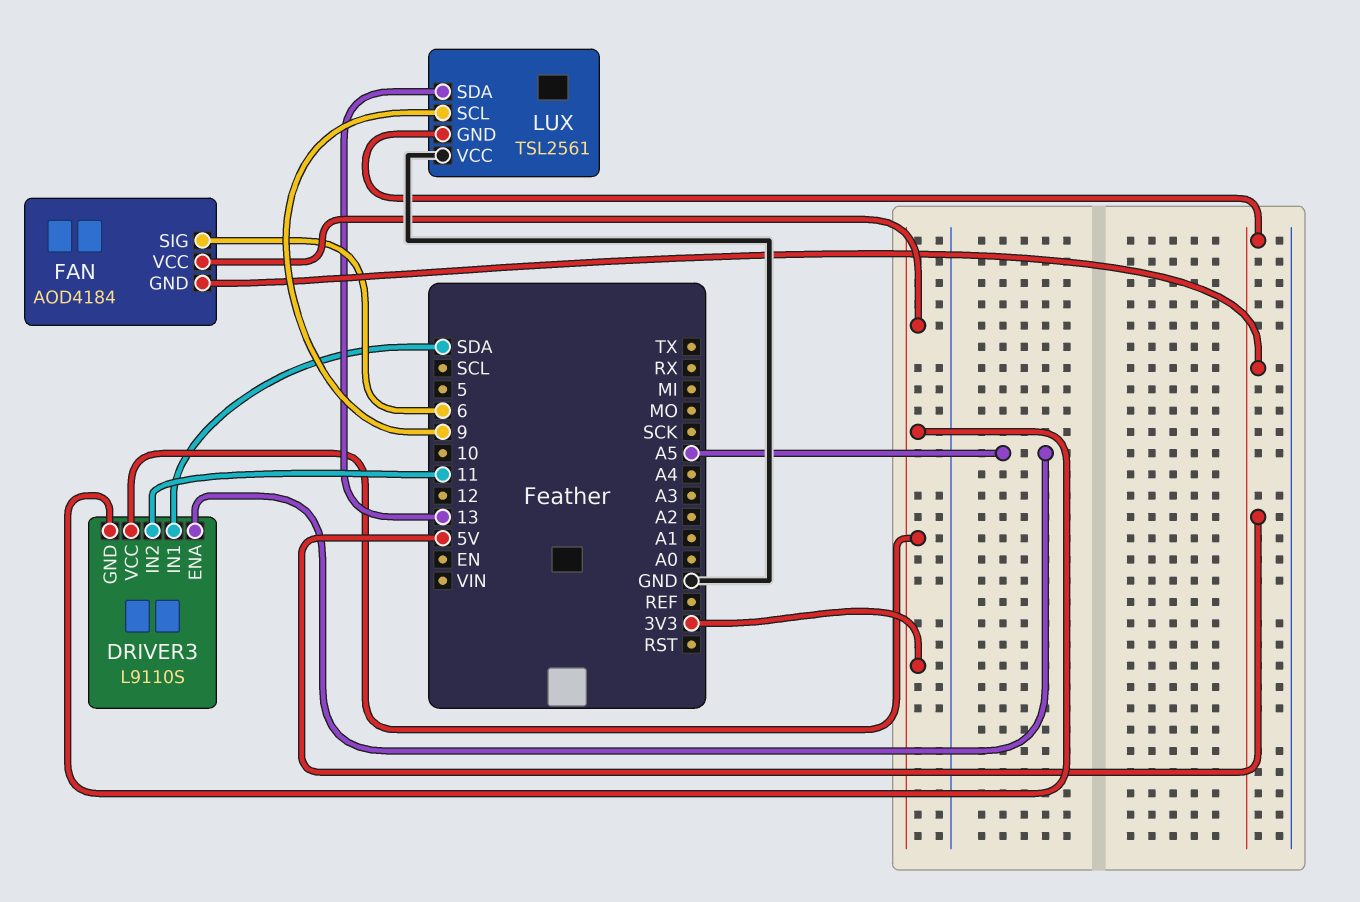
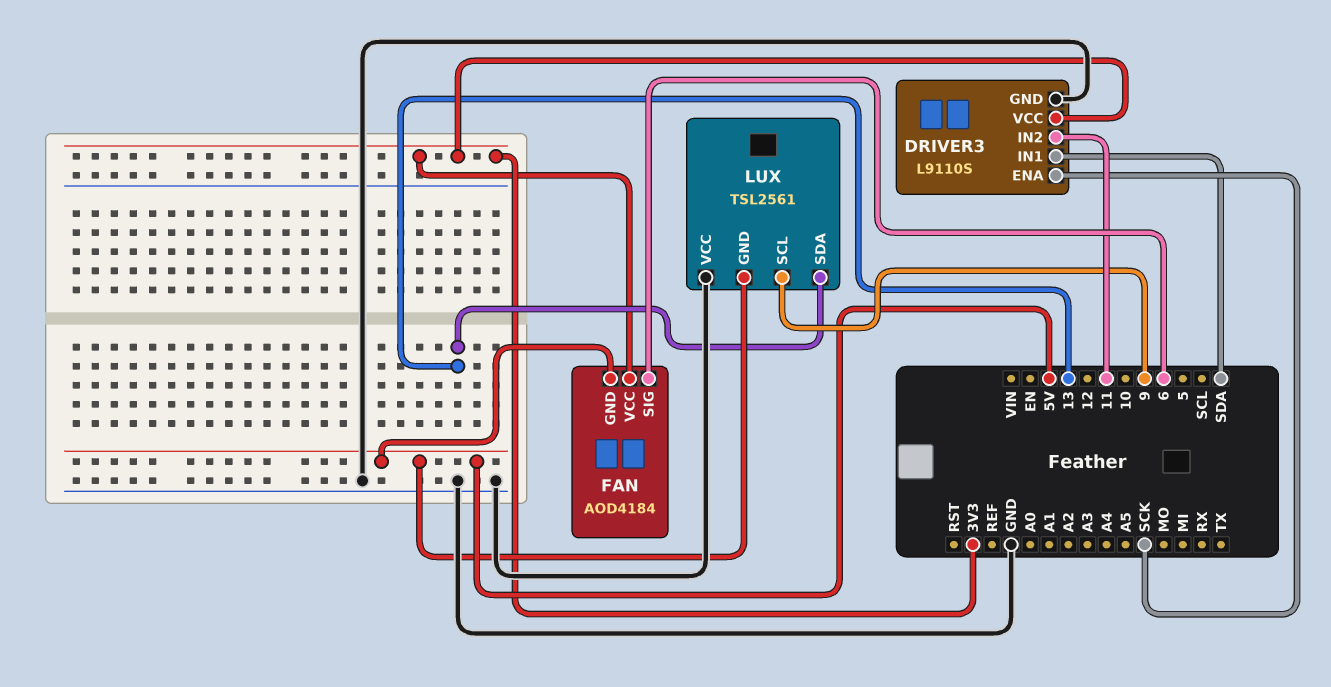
DRIVER3 pin ENA: A5 -> SCK
DRIVER3 pin GND: 3V3 -> GND

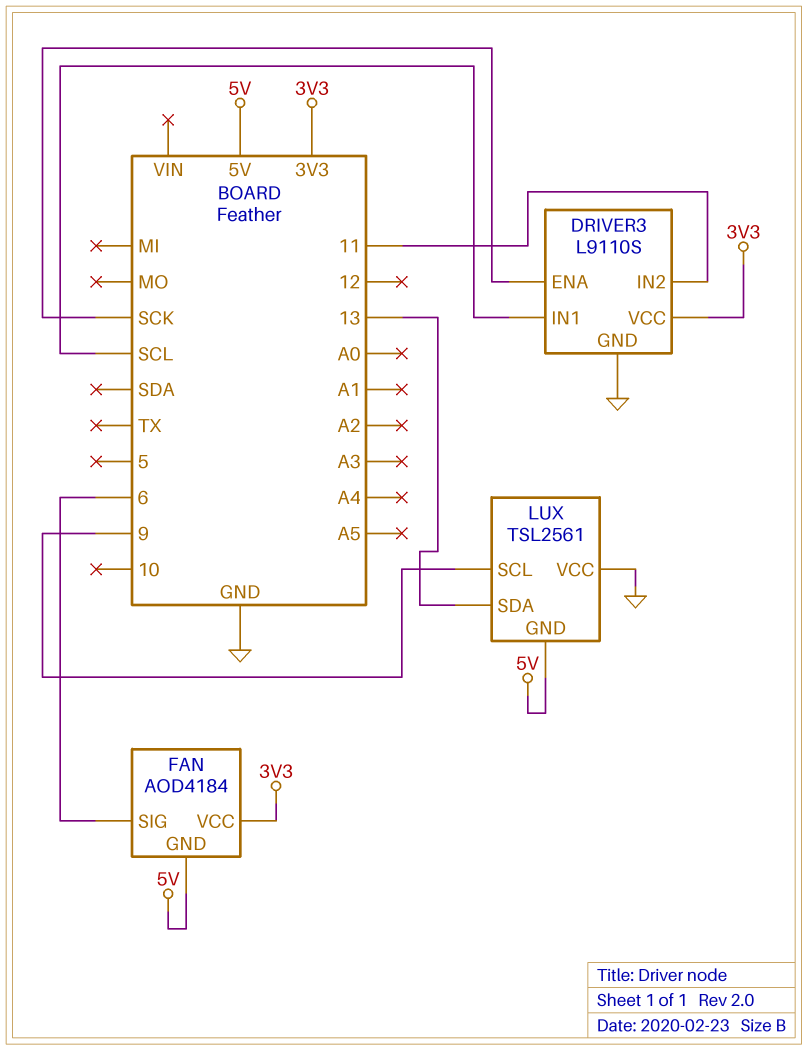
DRIVER3 pin IN1: SDA -> SCL

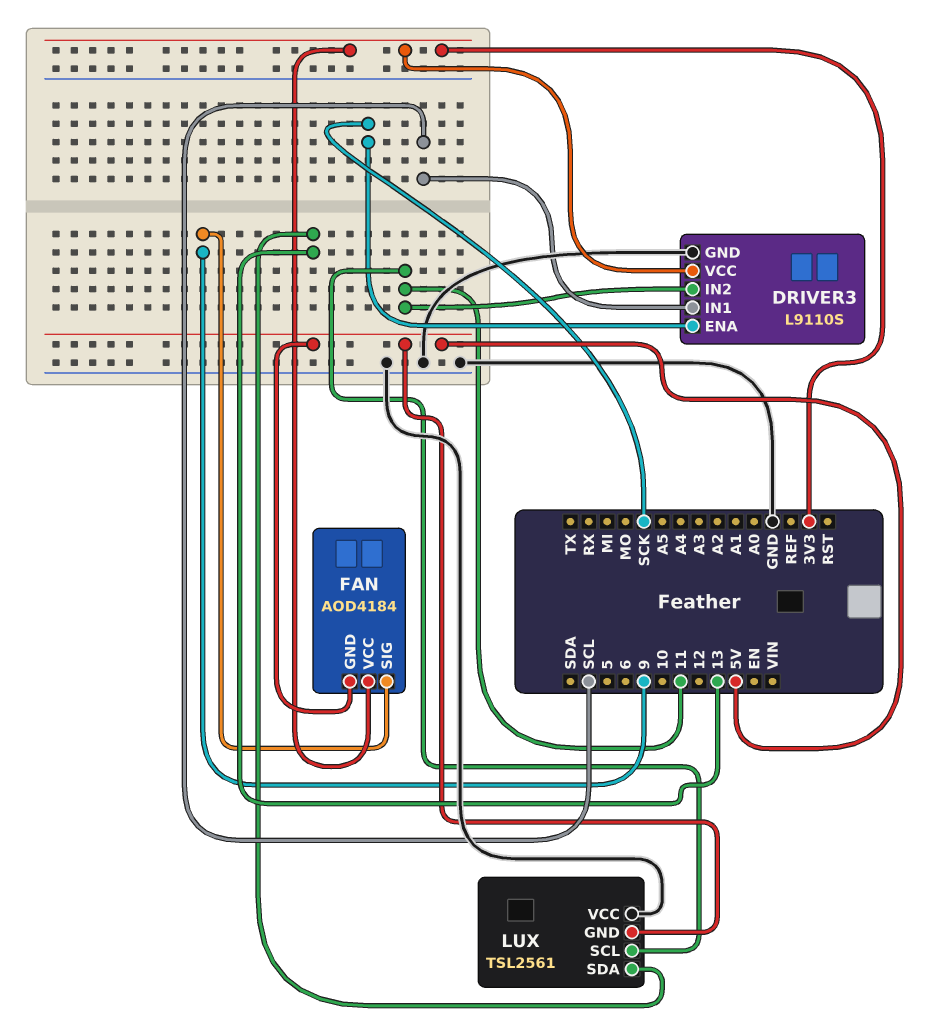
FAN pin SIG: 6 -> 9
LUX pin SCL: 9 -> 11

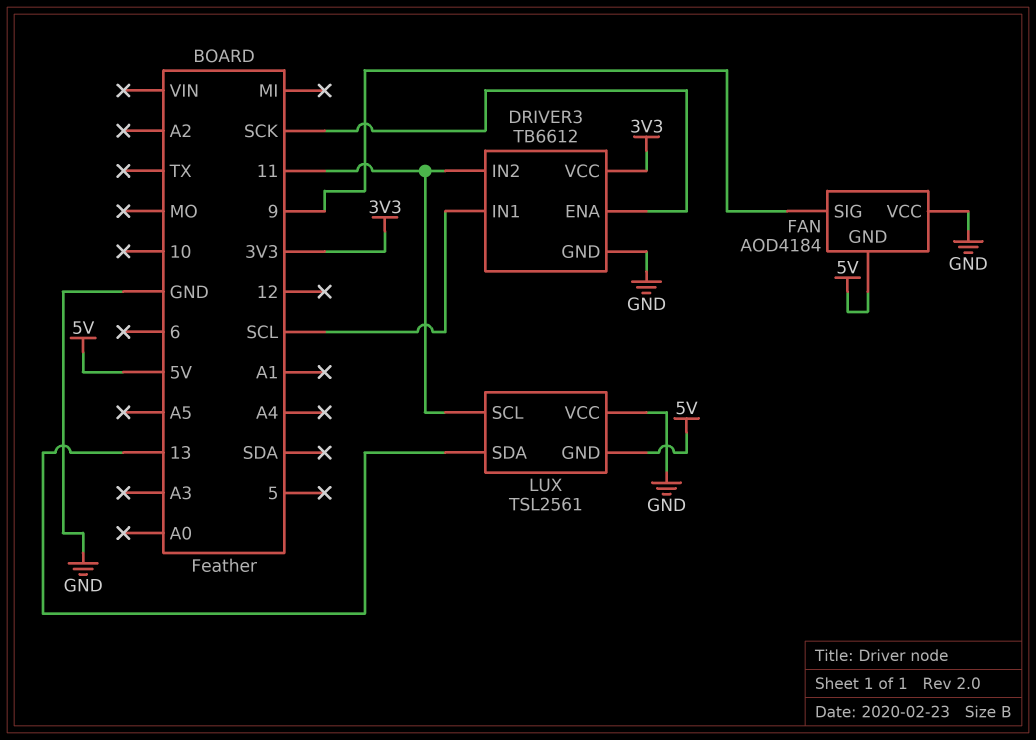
DRIVER3: L9110S -> TB6612
FAN pin VCC: 3V3 -> GND

